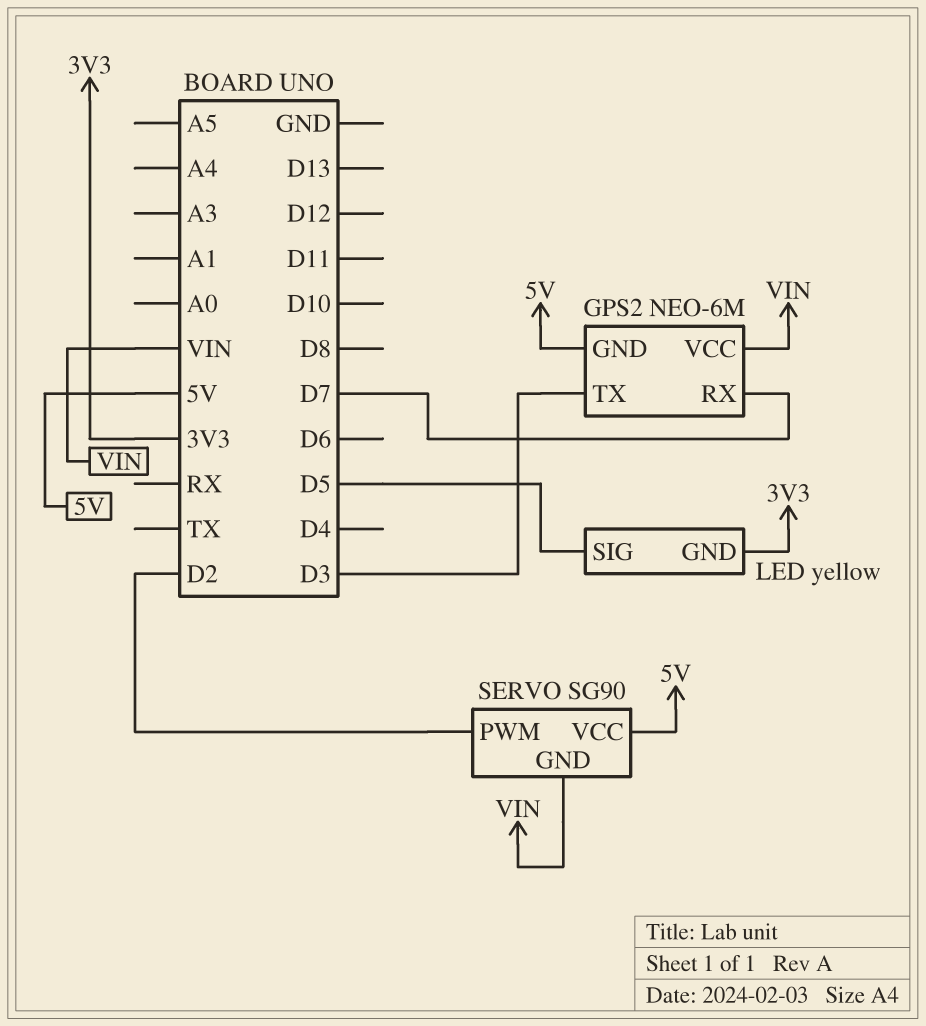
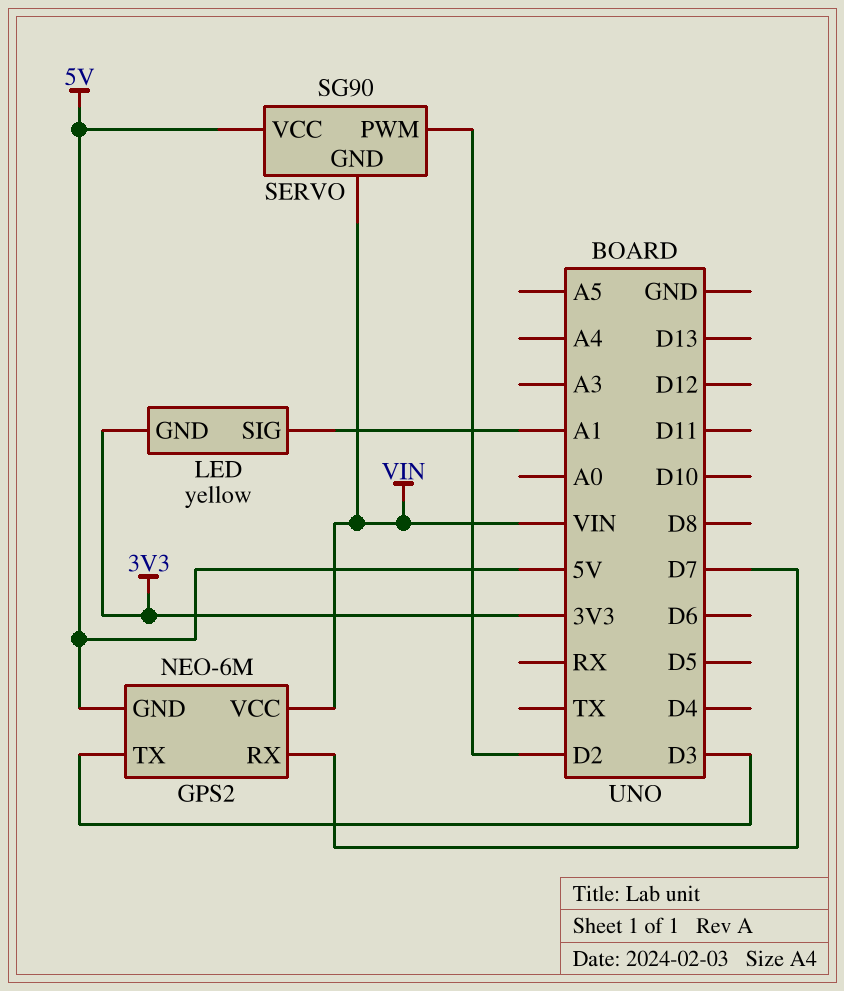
LED pin SIG: D5 -> A1

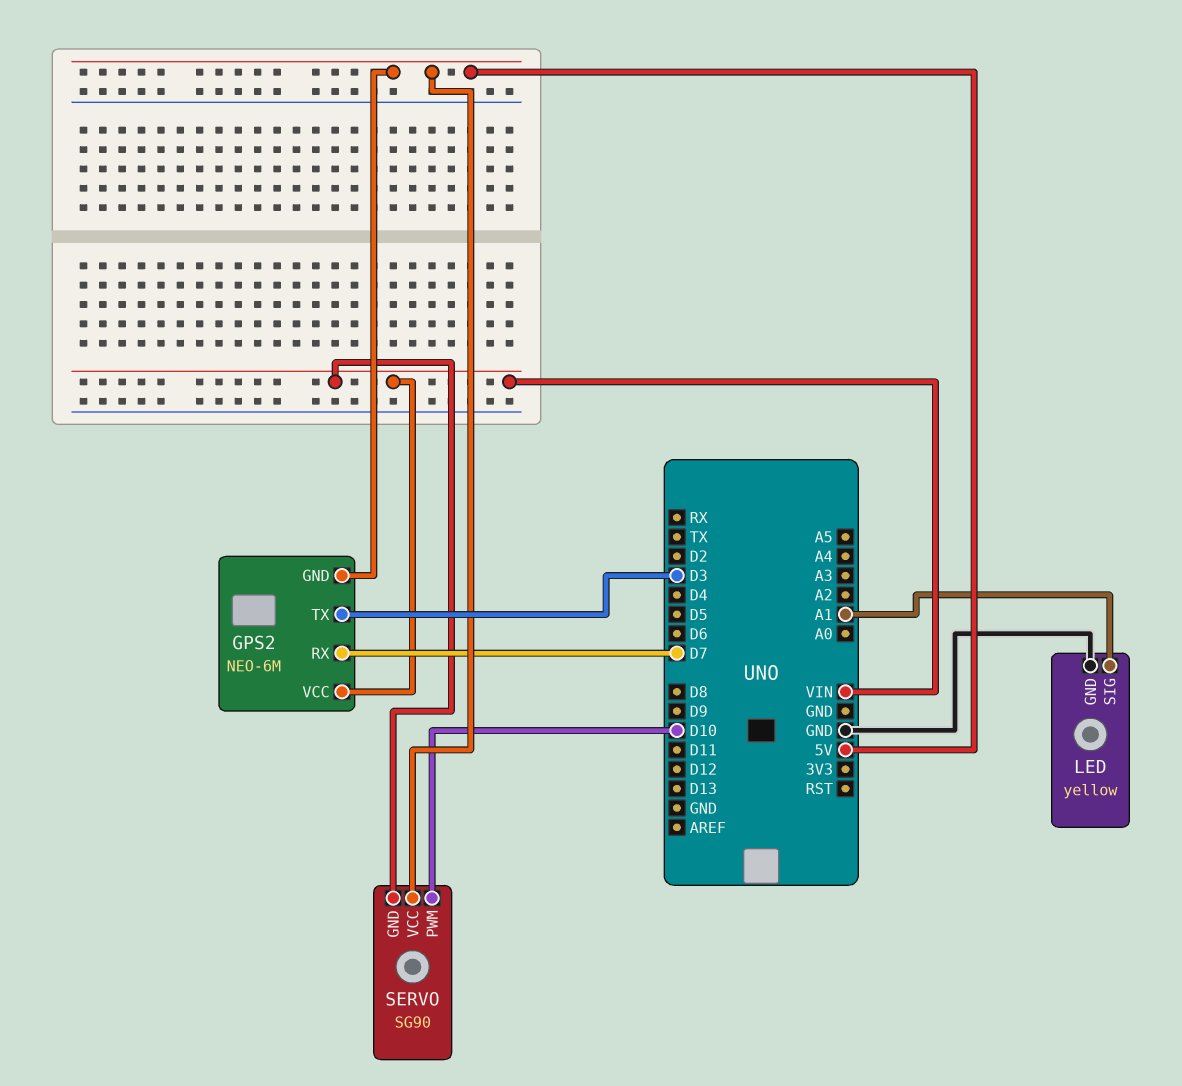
LED pin GND: 3V3 -> GND
SERVO pin PWM: D2 -> D10

